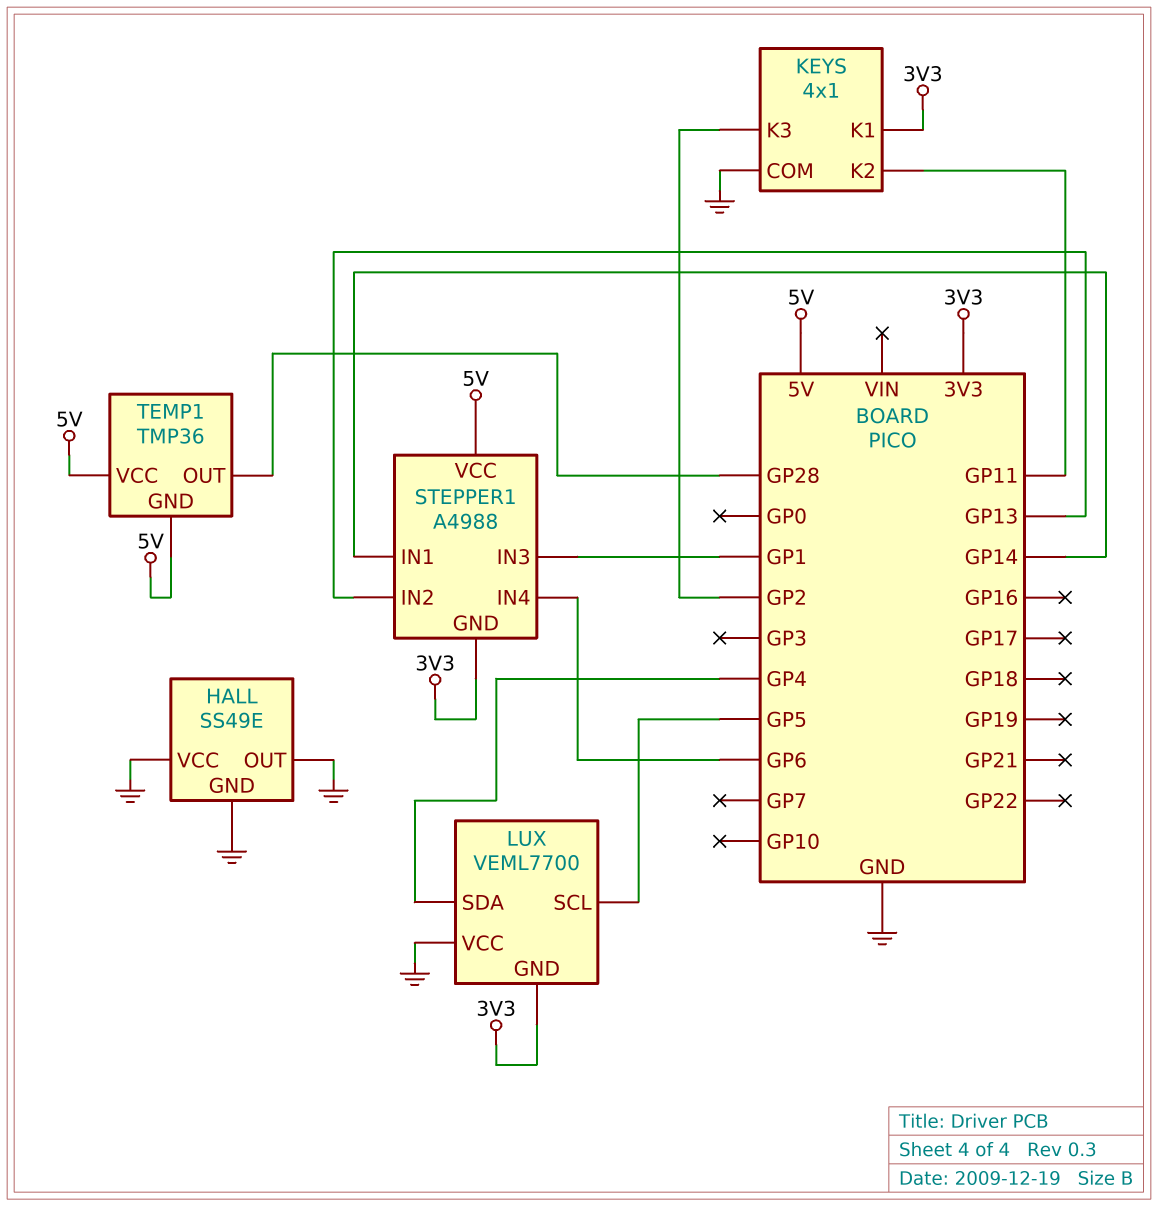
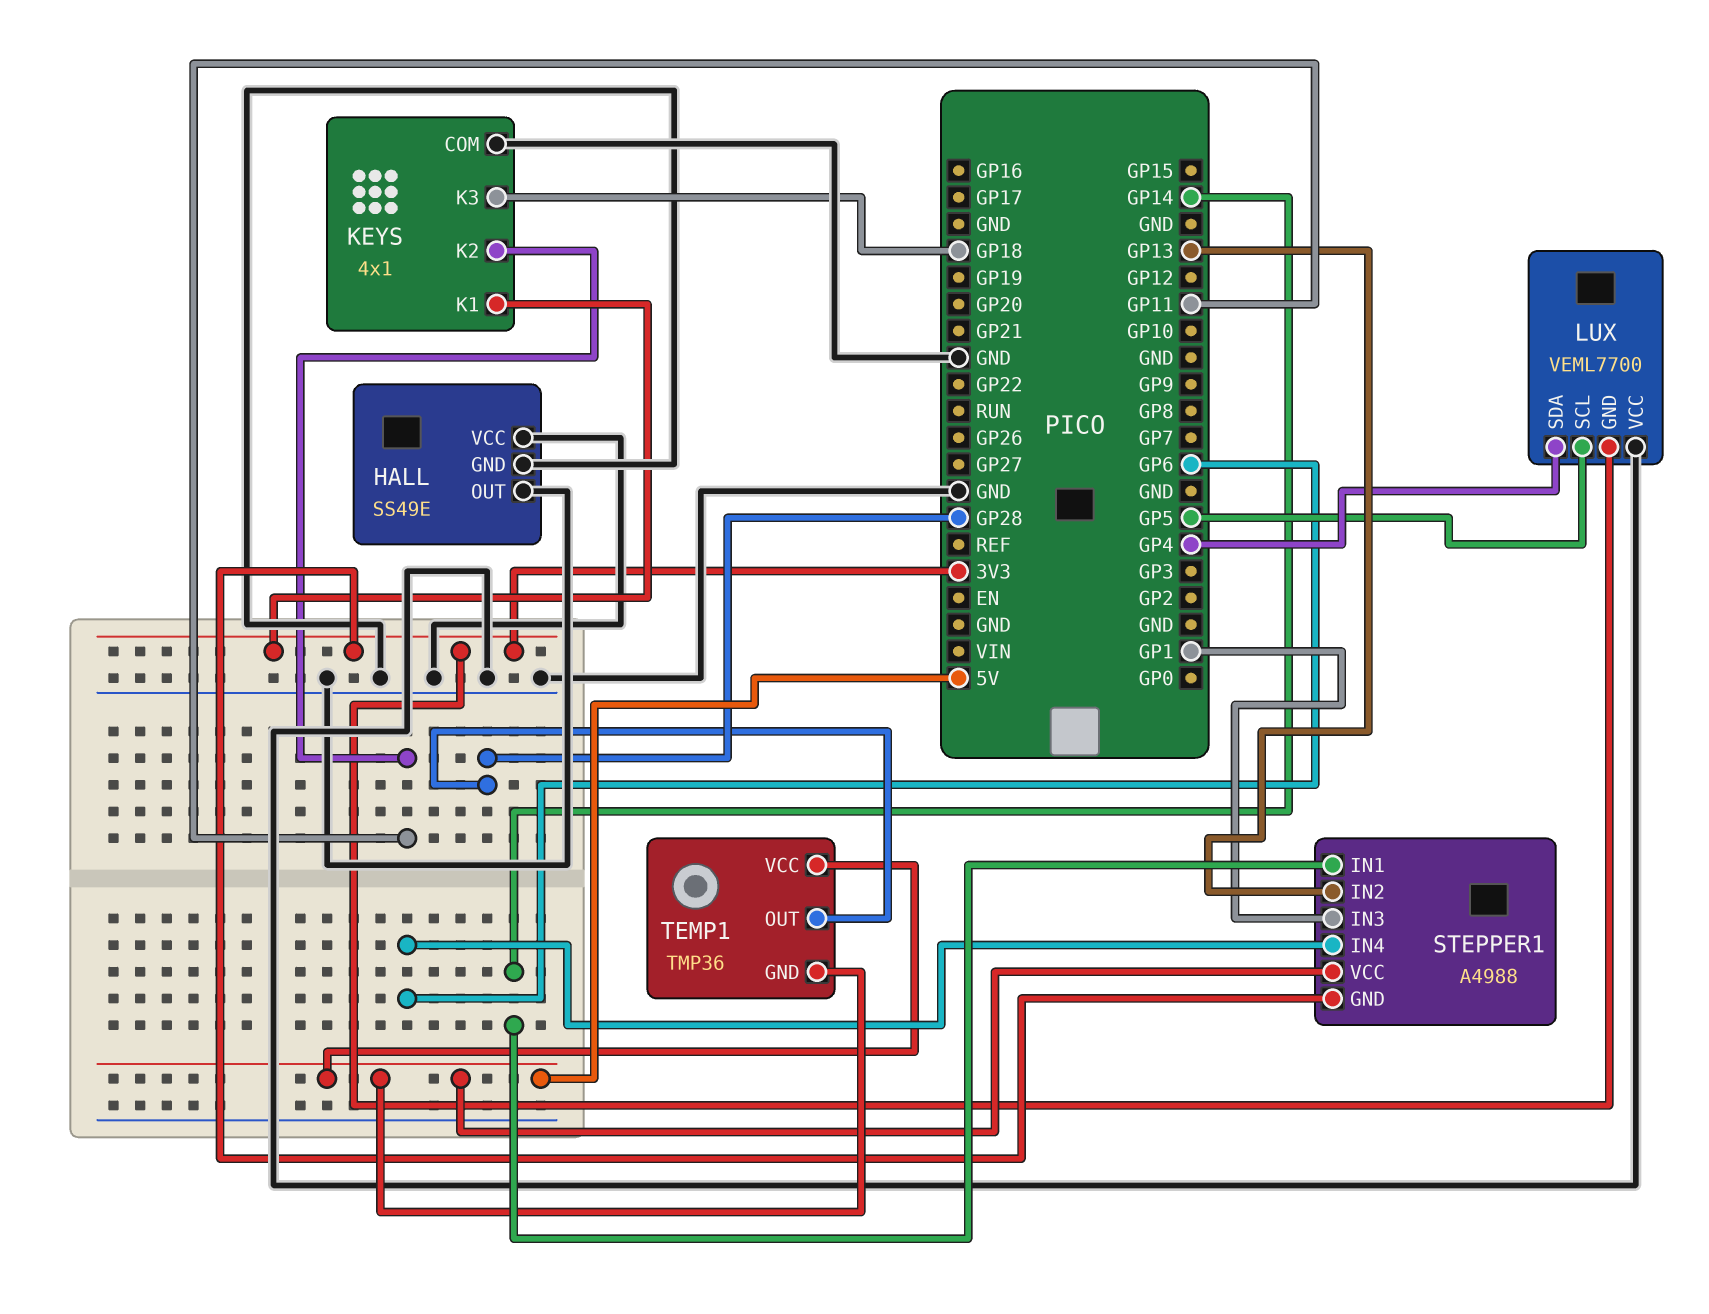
KEYS pin K3: GP2 -> GP18

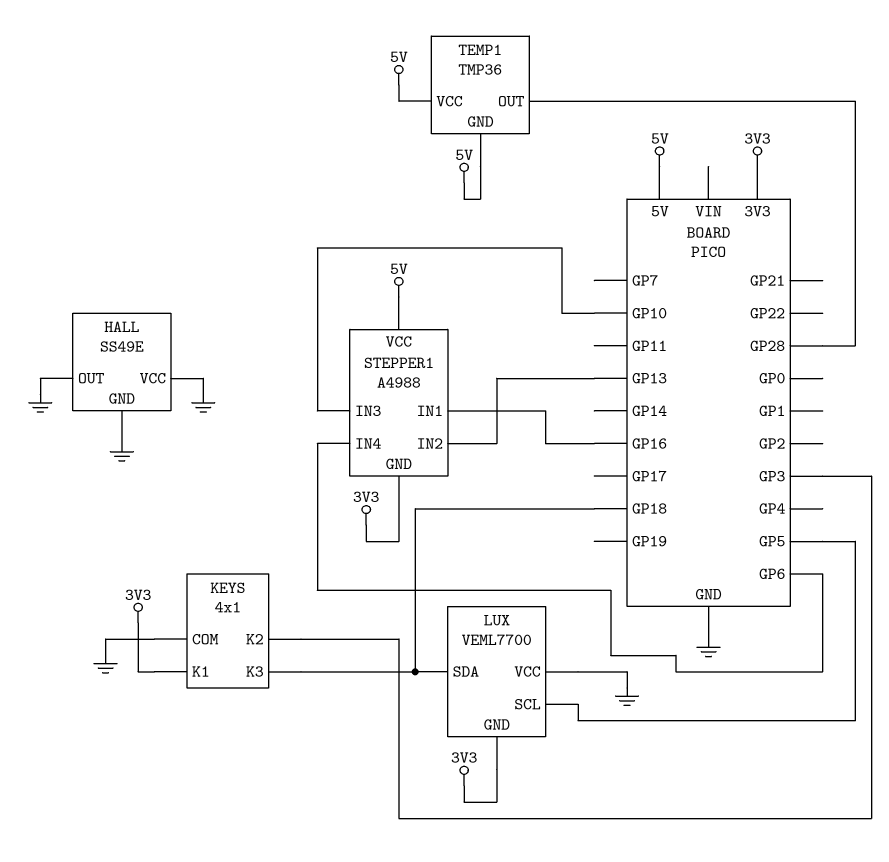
KEYS pin K2: GP11 -> GP3
LUX pin SDA: GP4 -> GP18
STEPPER1 pin IN1: GP14 -> GP16
STEPPER1 pin IN3: GP1 -> GP10

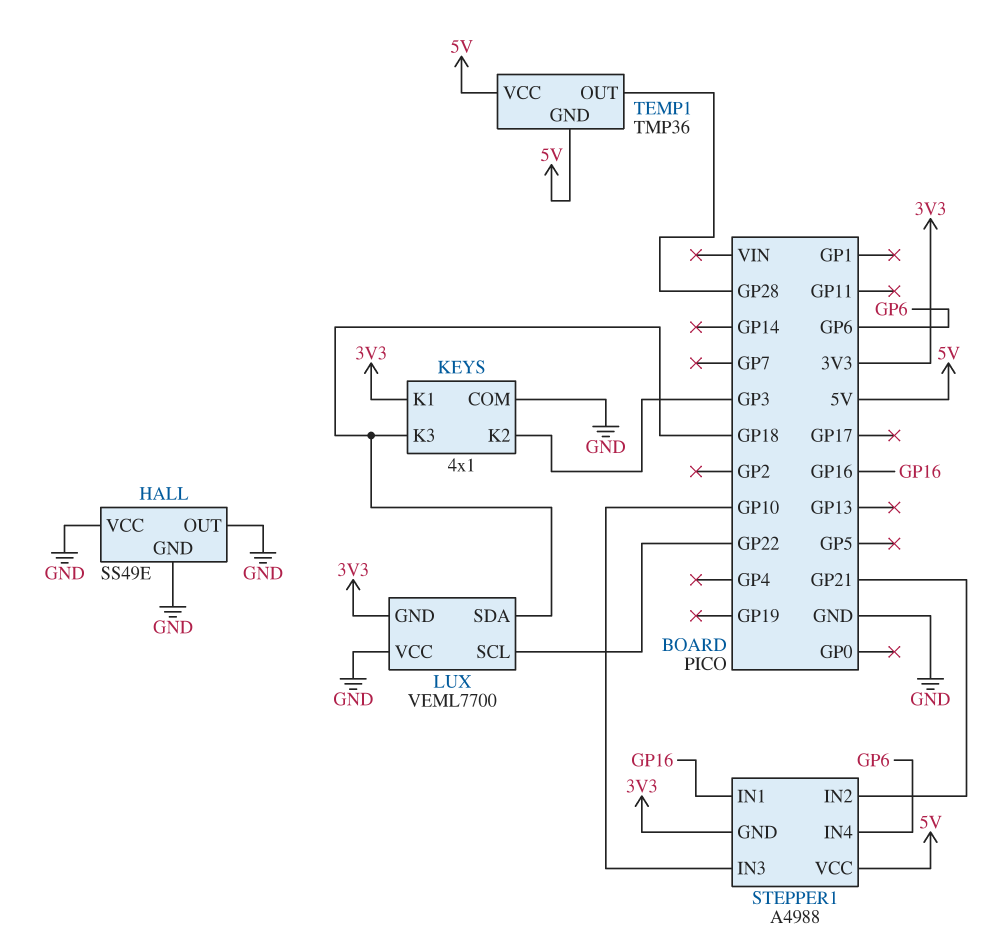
LUX pin SCL: GP5 -> GP22
STEPPER1 pin IN2: GP13 -> GP21

